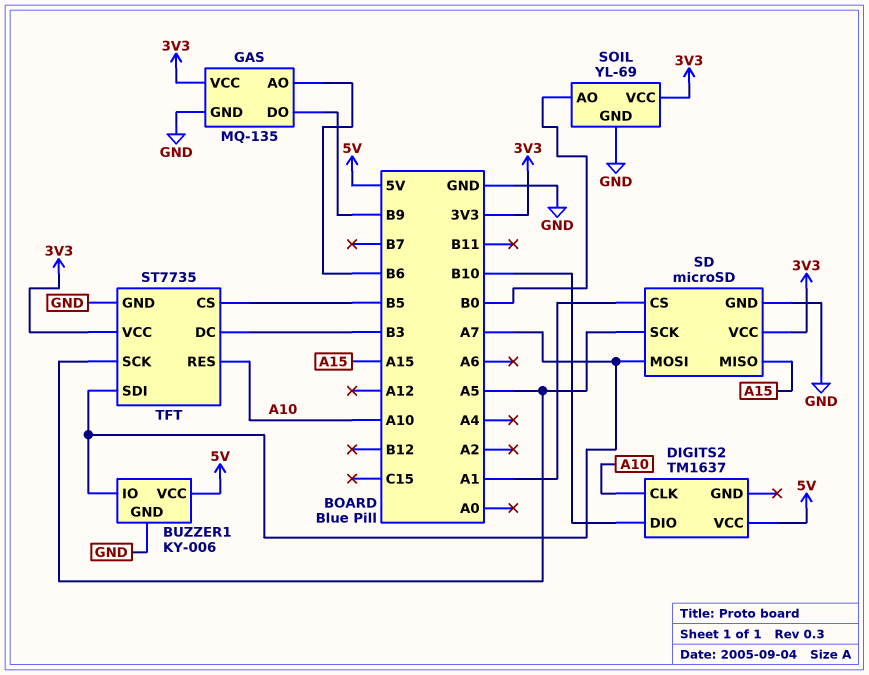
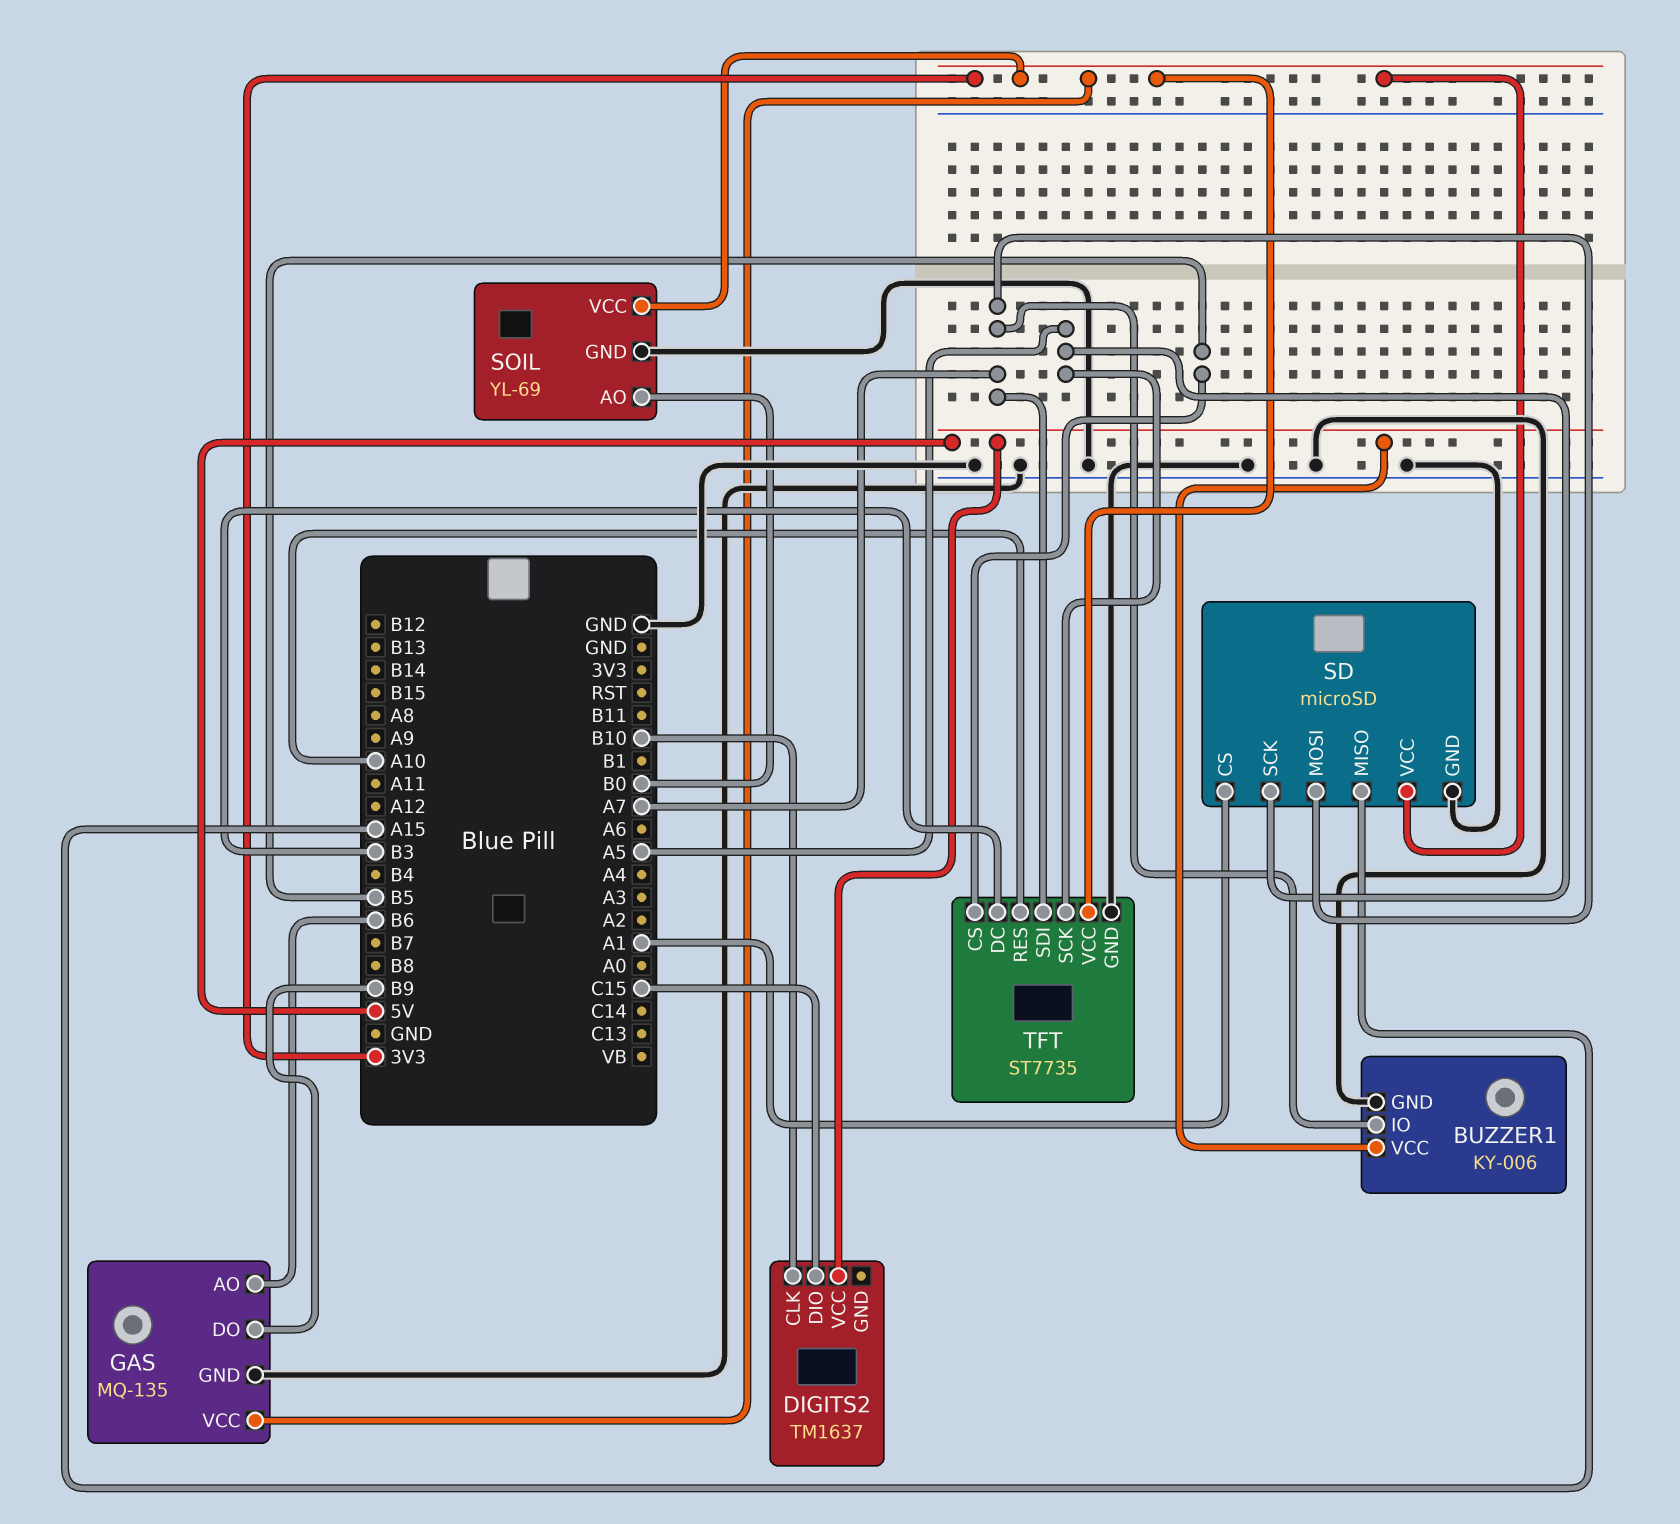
DIGITS2 pin CLK: A10 -> B10
DIGITS2 pin DIO: B10 -> C15

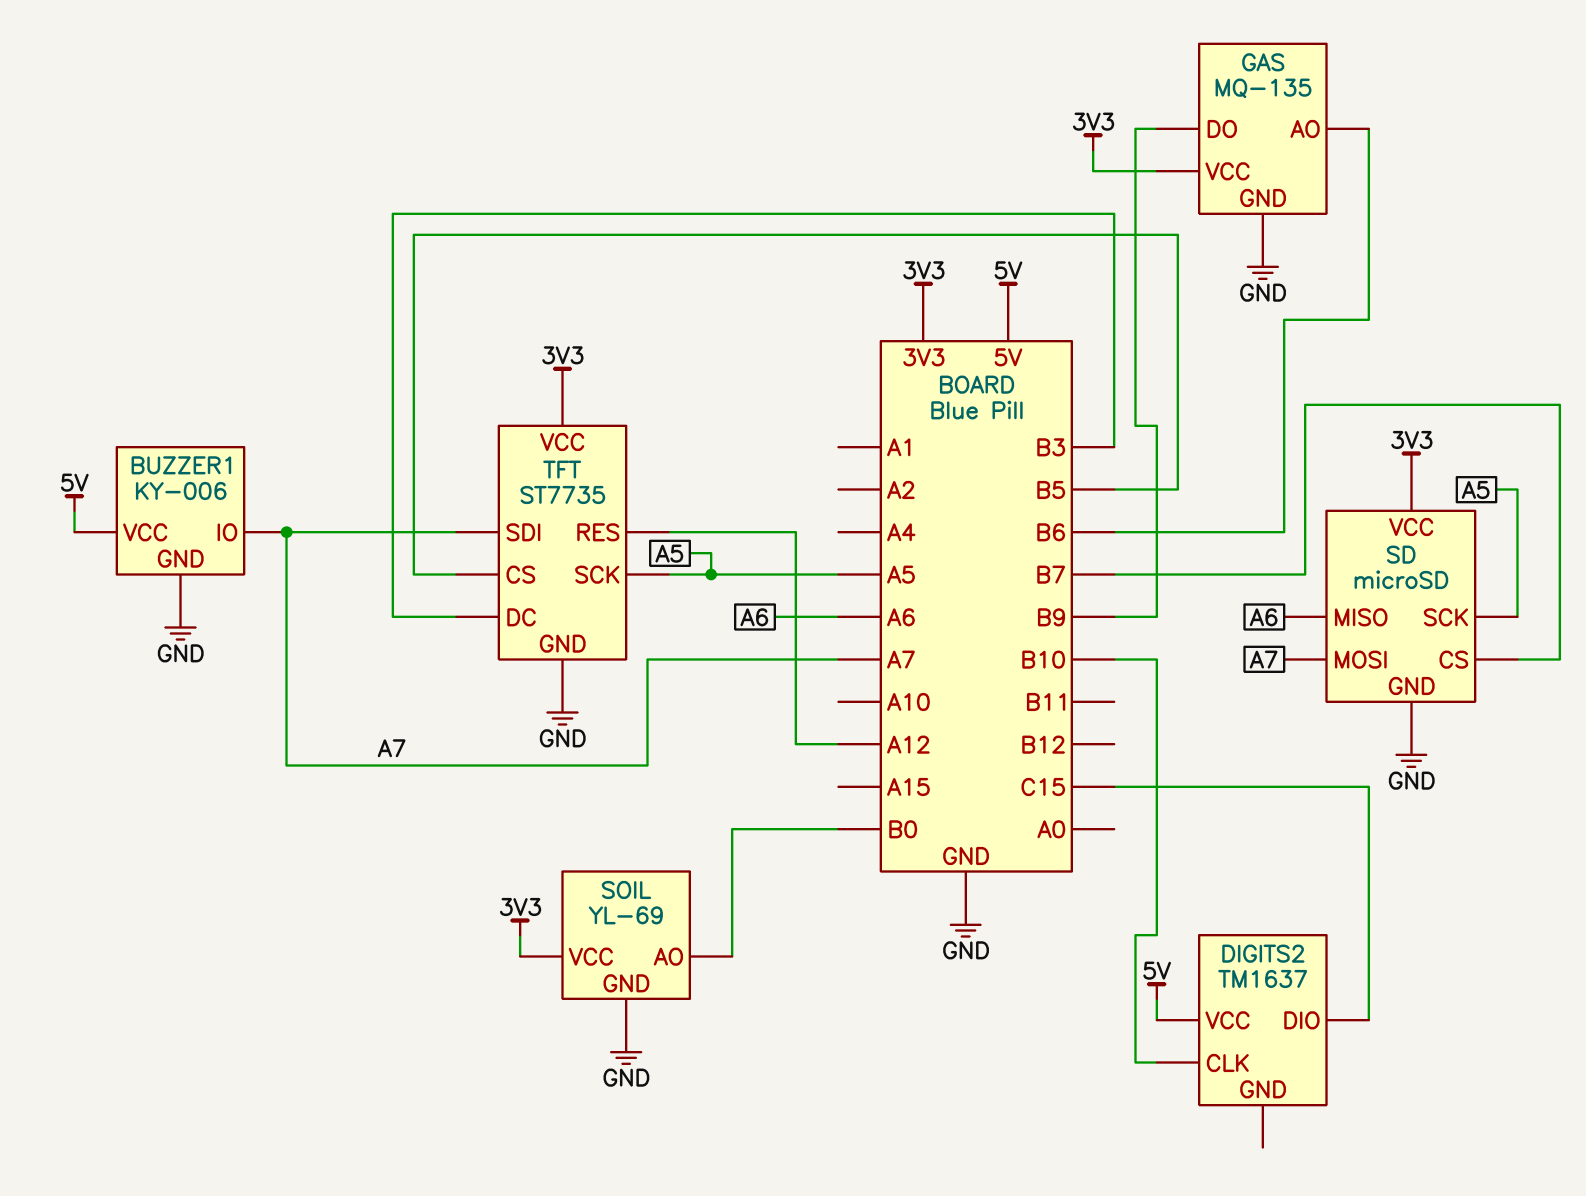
SD pin CS: A1 -> B7
SD pin MISO: A15 -> A6
TFT pin RES: A10 -> A12

